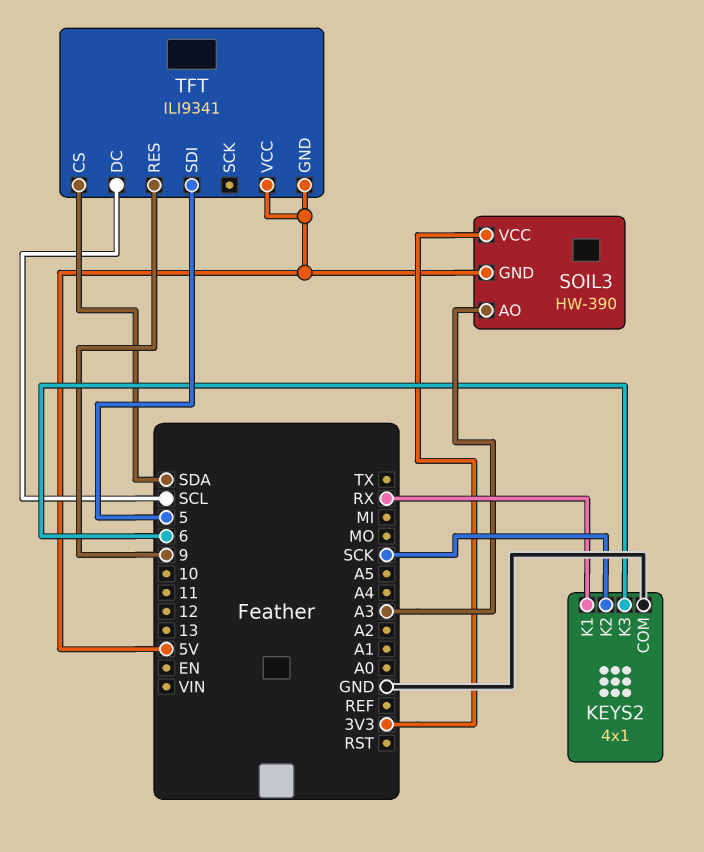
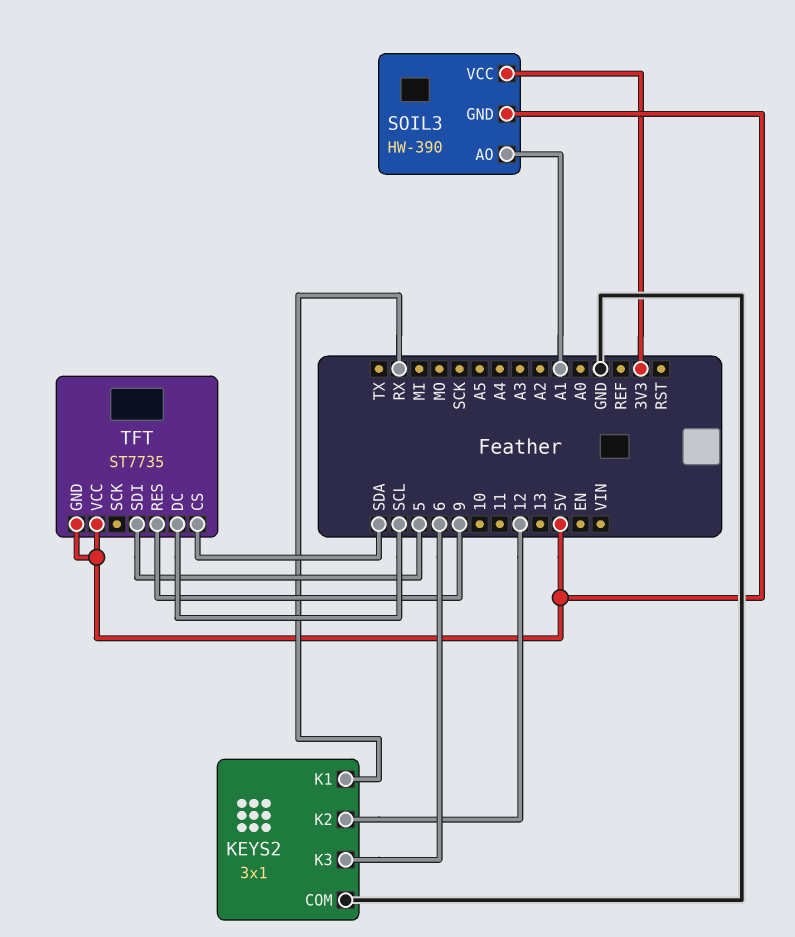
KEYS2: 4x1 -> 3x1
KEYS2 pin K2: SCK -> 12
SOIL3 pin AO: A3 -> A1
TFT: ILI9341 -> ST7735

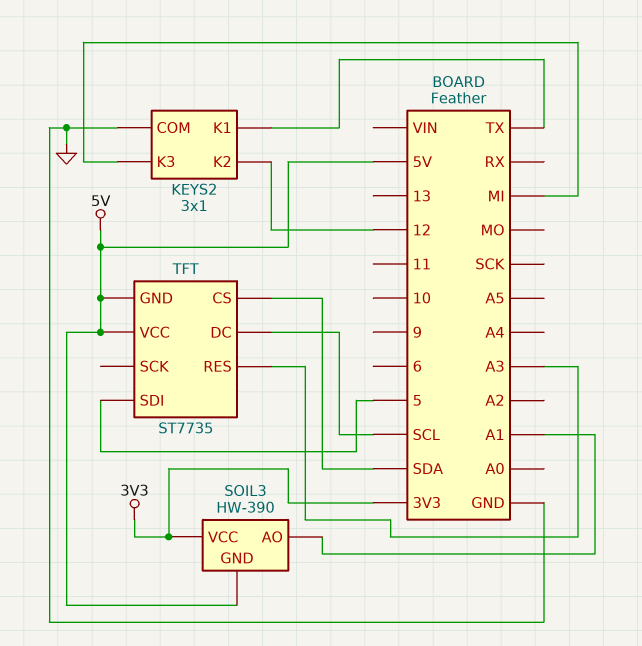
KEYS2 pin K1: RX -> TX
KEYS2 pin K3: 6 -> MI
TFT pin RES: 9 -> A3

